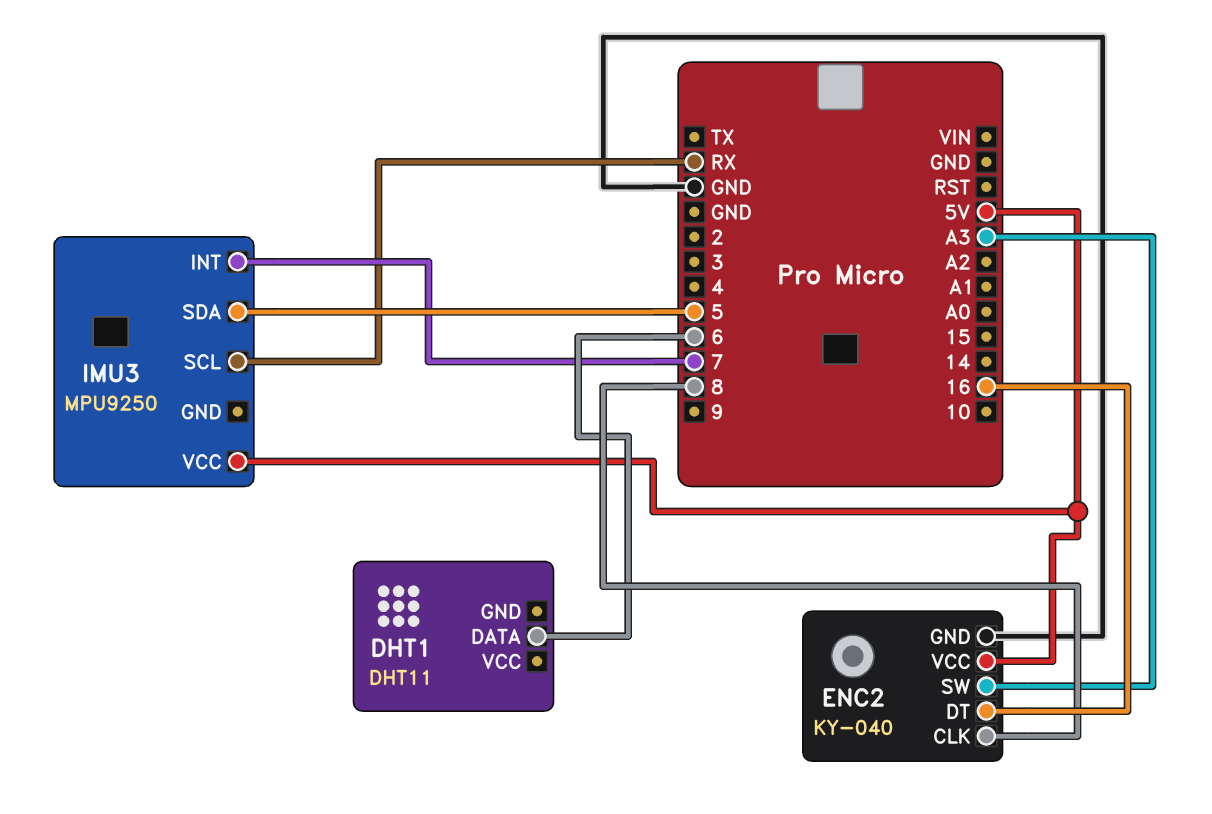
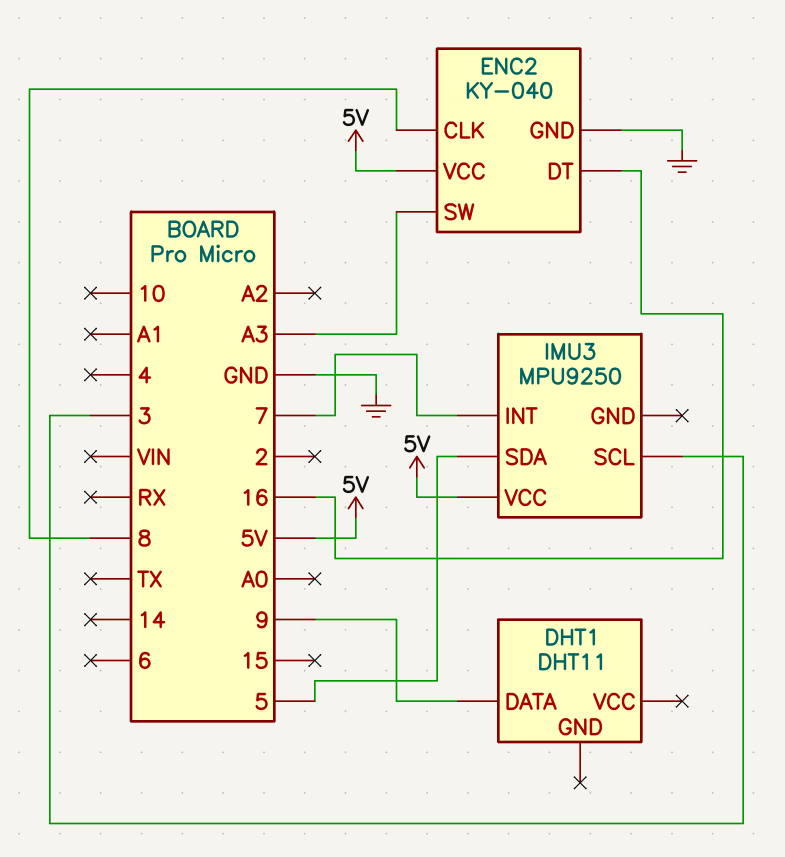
DHT1 pin DATA: 6 -> 9
IMU3 pin SCL: RX -> 3

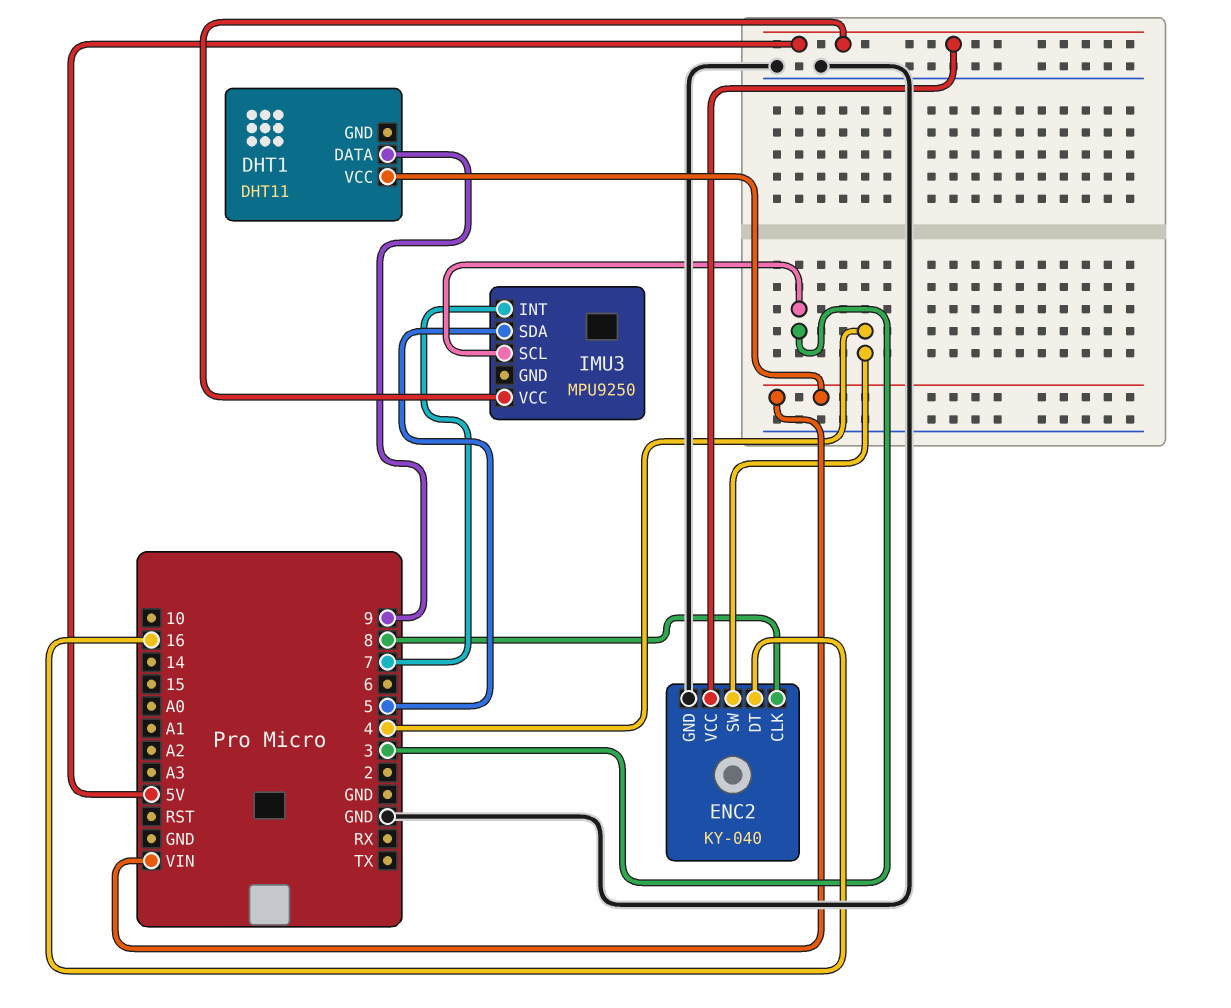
DHT1 pin VCC: none -> VIN
ENC2 pin SW: A3 -> 4

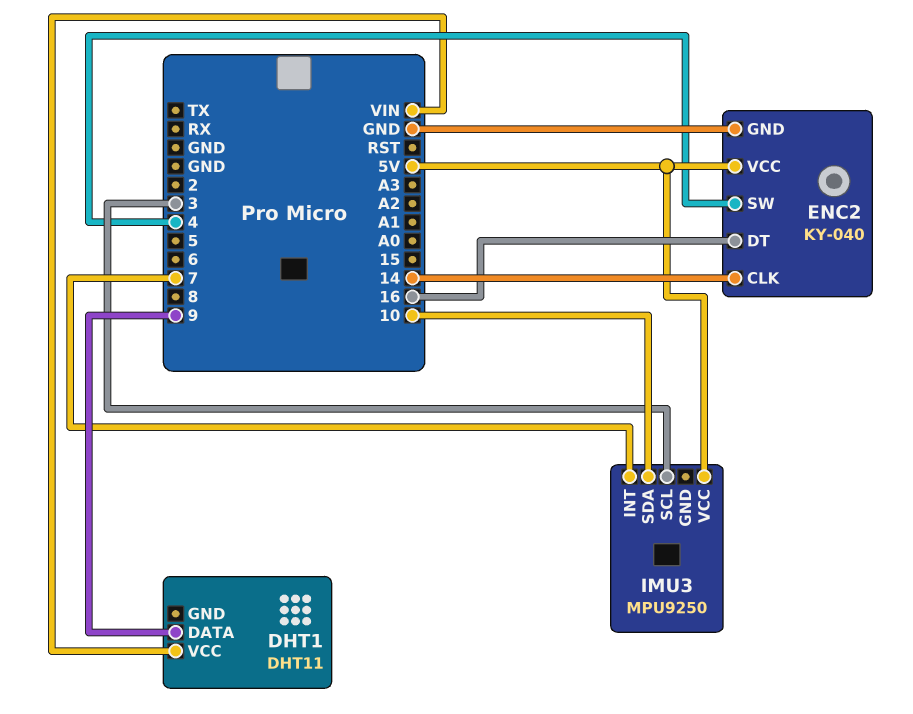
ENC2 pin CLK: 8 -> 14
IMU3 pin SDA: 5 -> 10

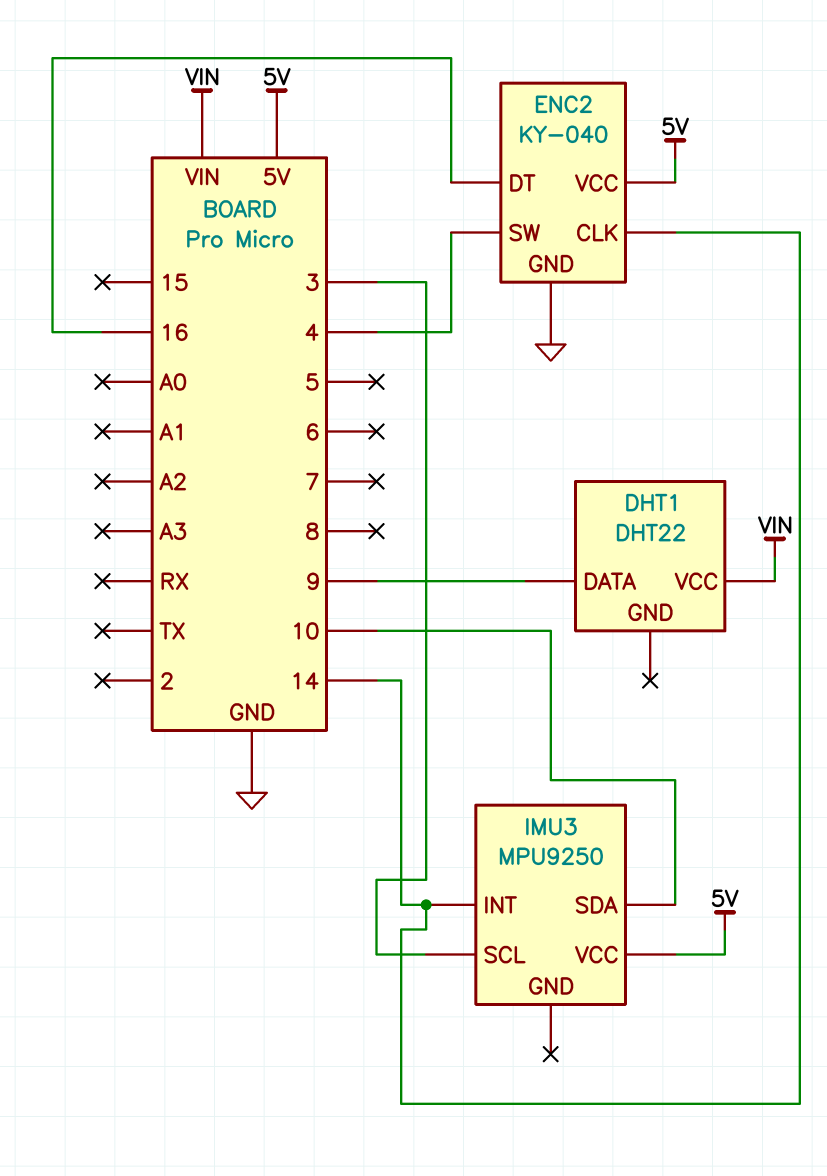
DHT1: DHT11 -> DHT22
IMU3 pin INT: 7 -> 14

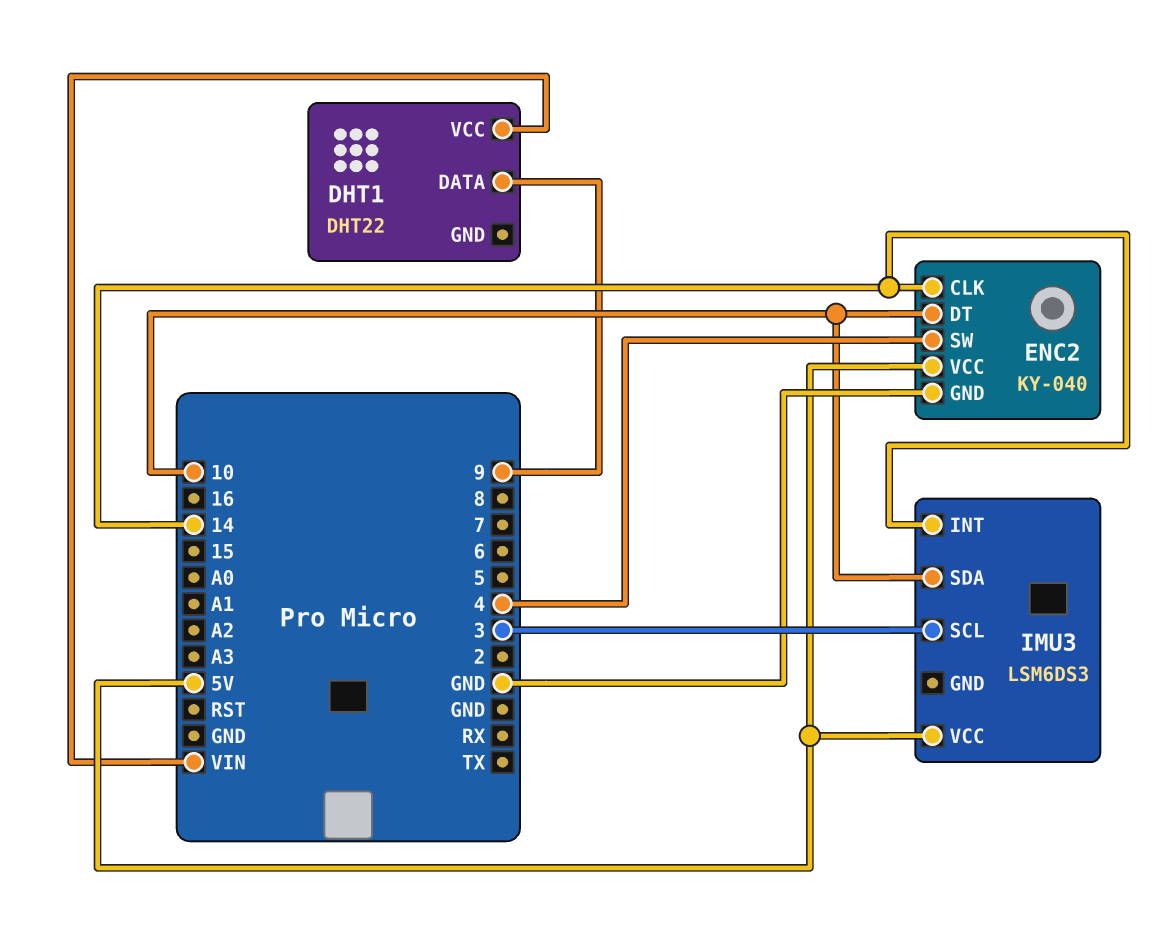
ENC2 pin DT: 16 -> 10
IMU3: MPU9250 -> LSM6DS3

